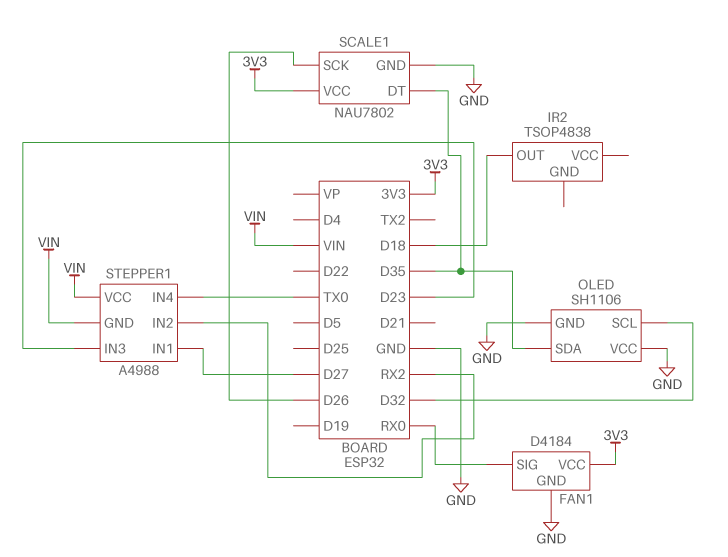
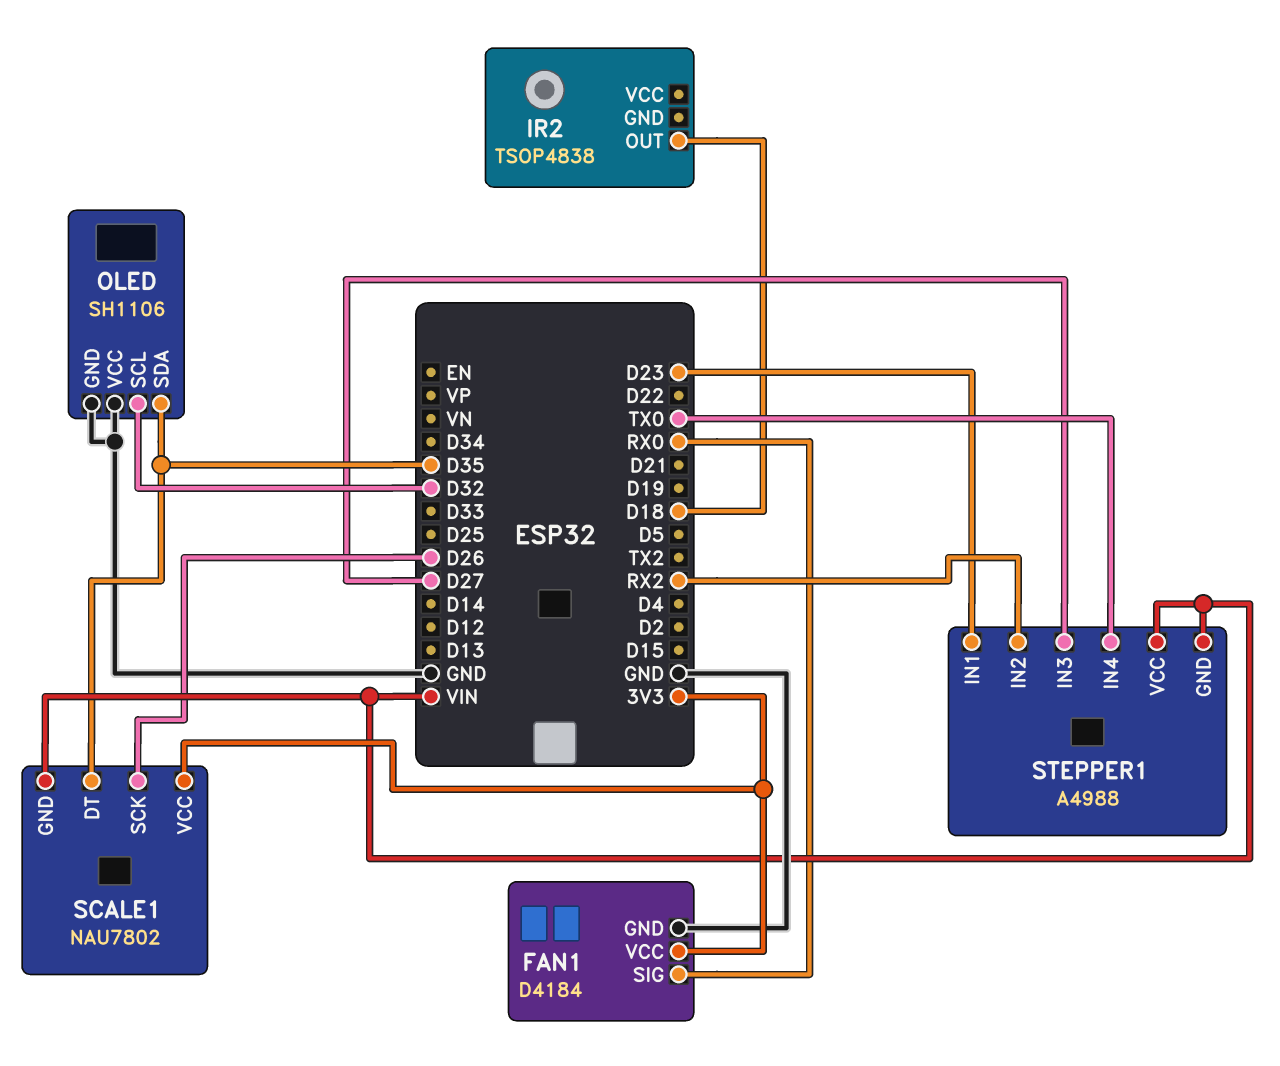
SCALE1 pin GND: GND -> VIN
STEPPER1 pin IN1: D27 -> D23
STEPPER1 pin IN3: D23 -> D27

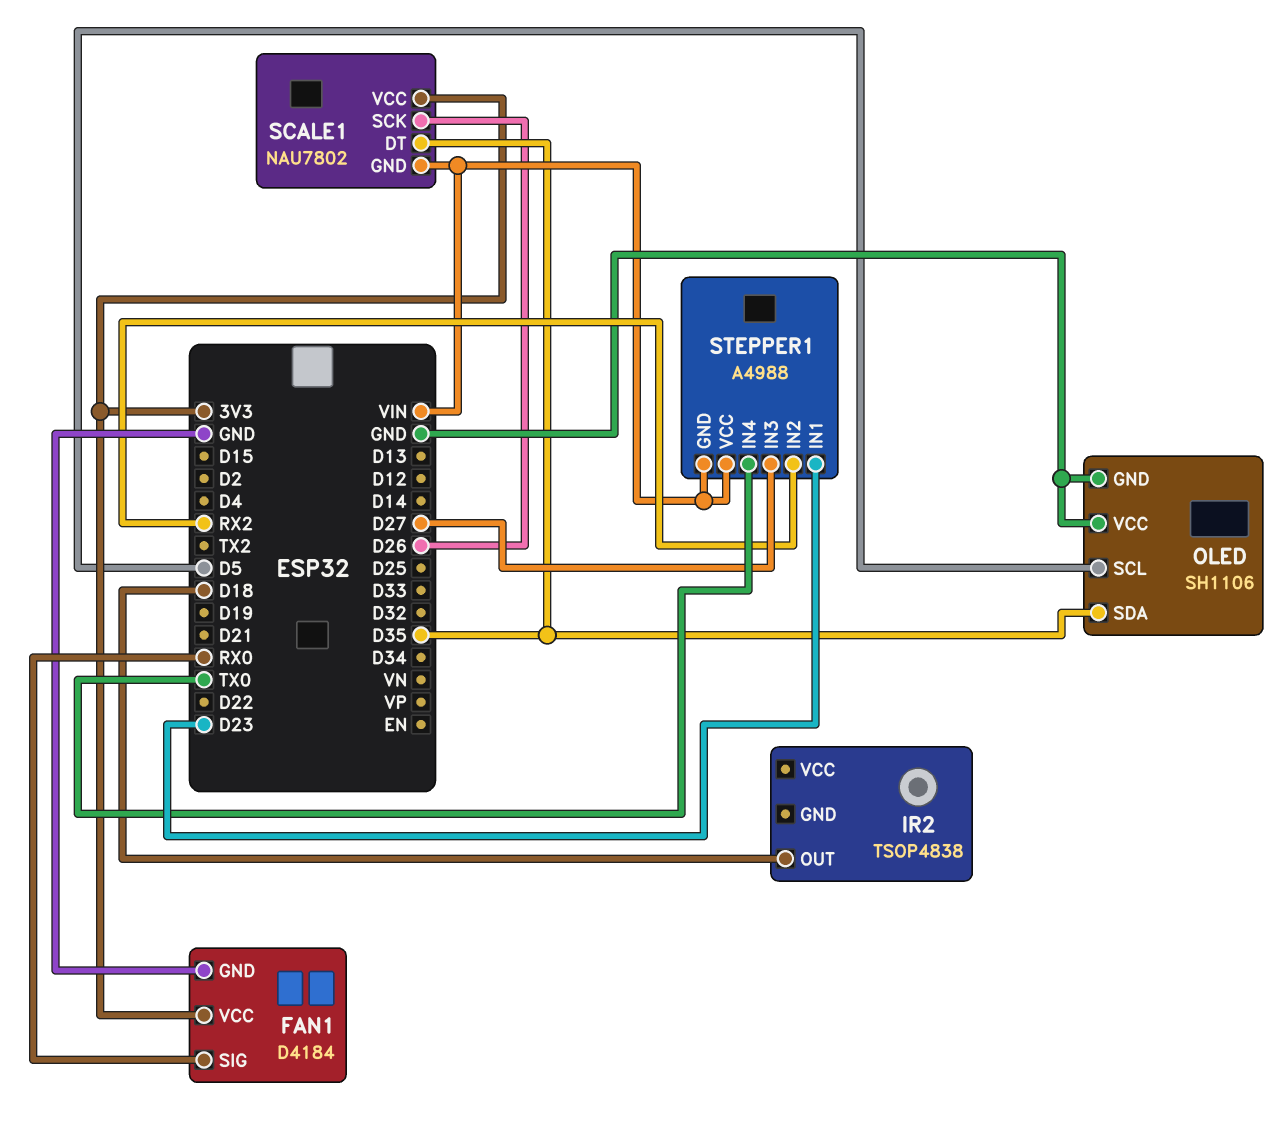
OLED pin SCL: D32 -> D5

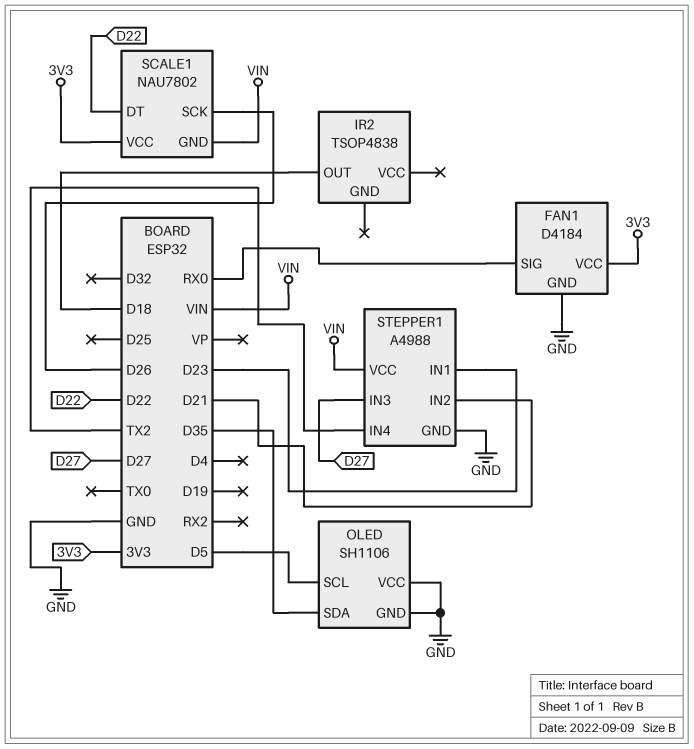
SCALE1 pin DT: D35 -> D22
STEPPER1 pin GND: VIN -> GND
STEPPER1 pin IN2: RX2 -> D21
STEPPER1 pin IN4: TX0 -> TX2

